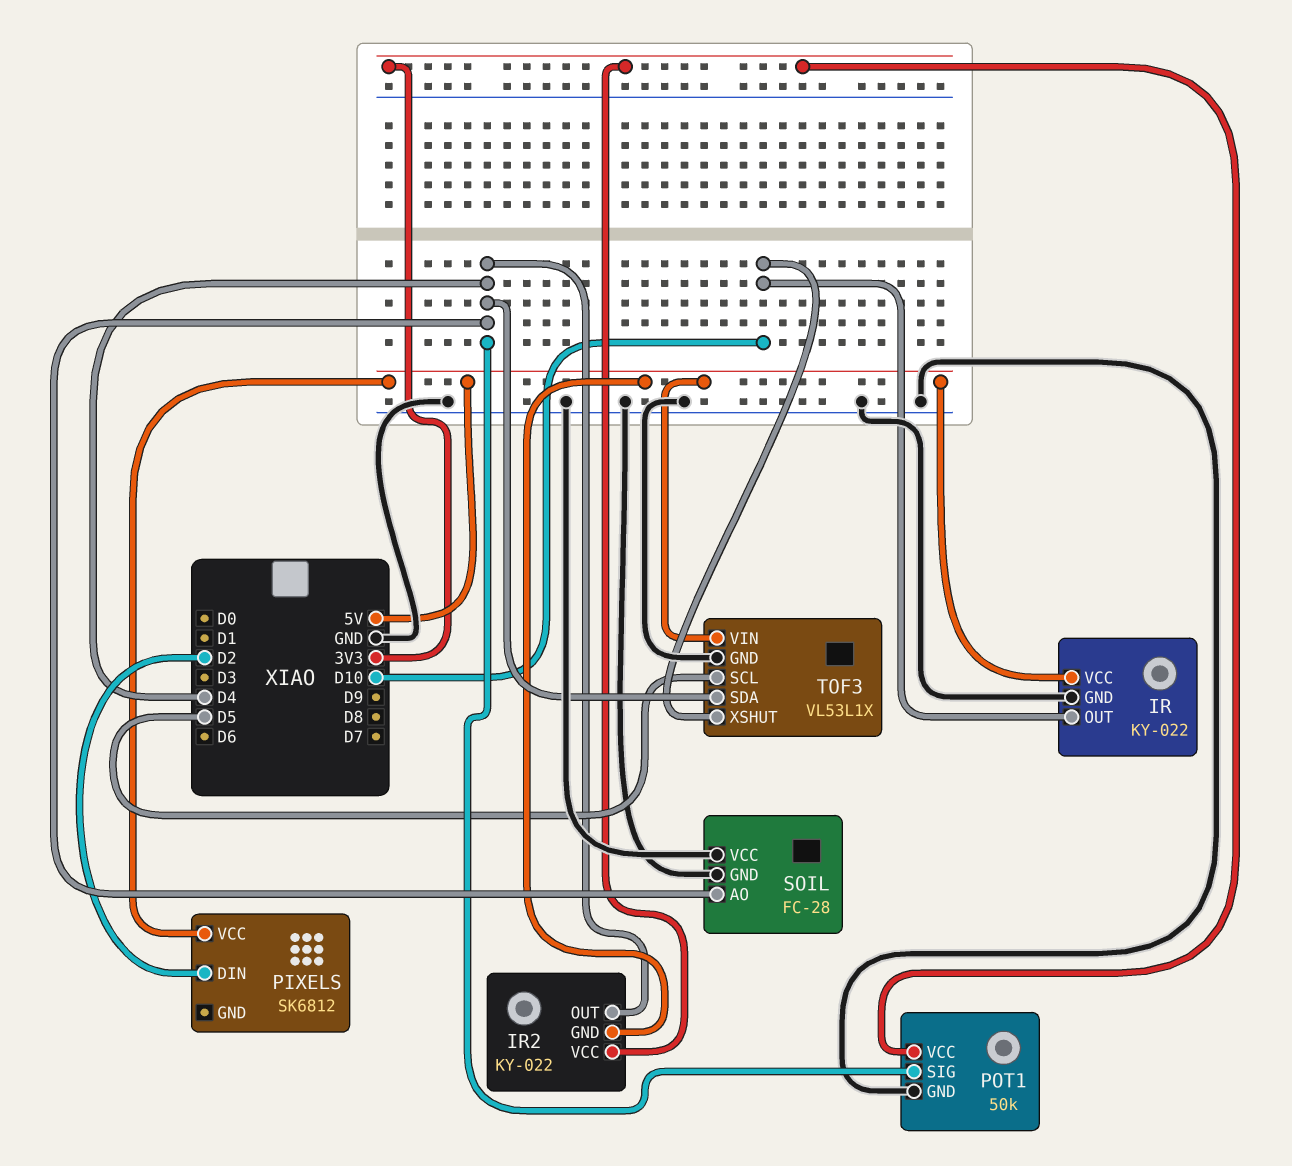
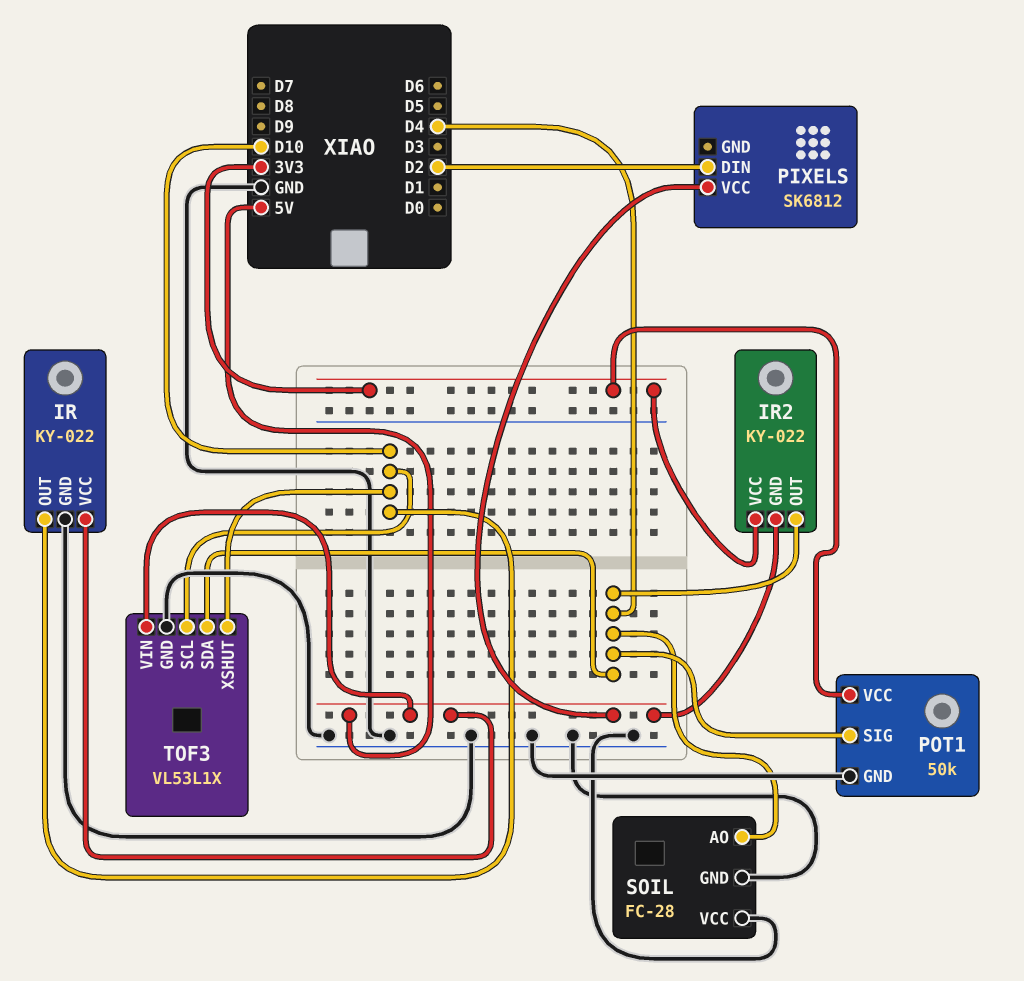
TOF3 pin SCL: D5 -> D10

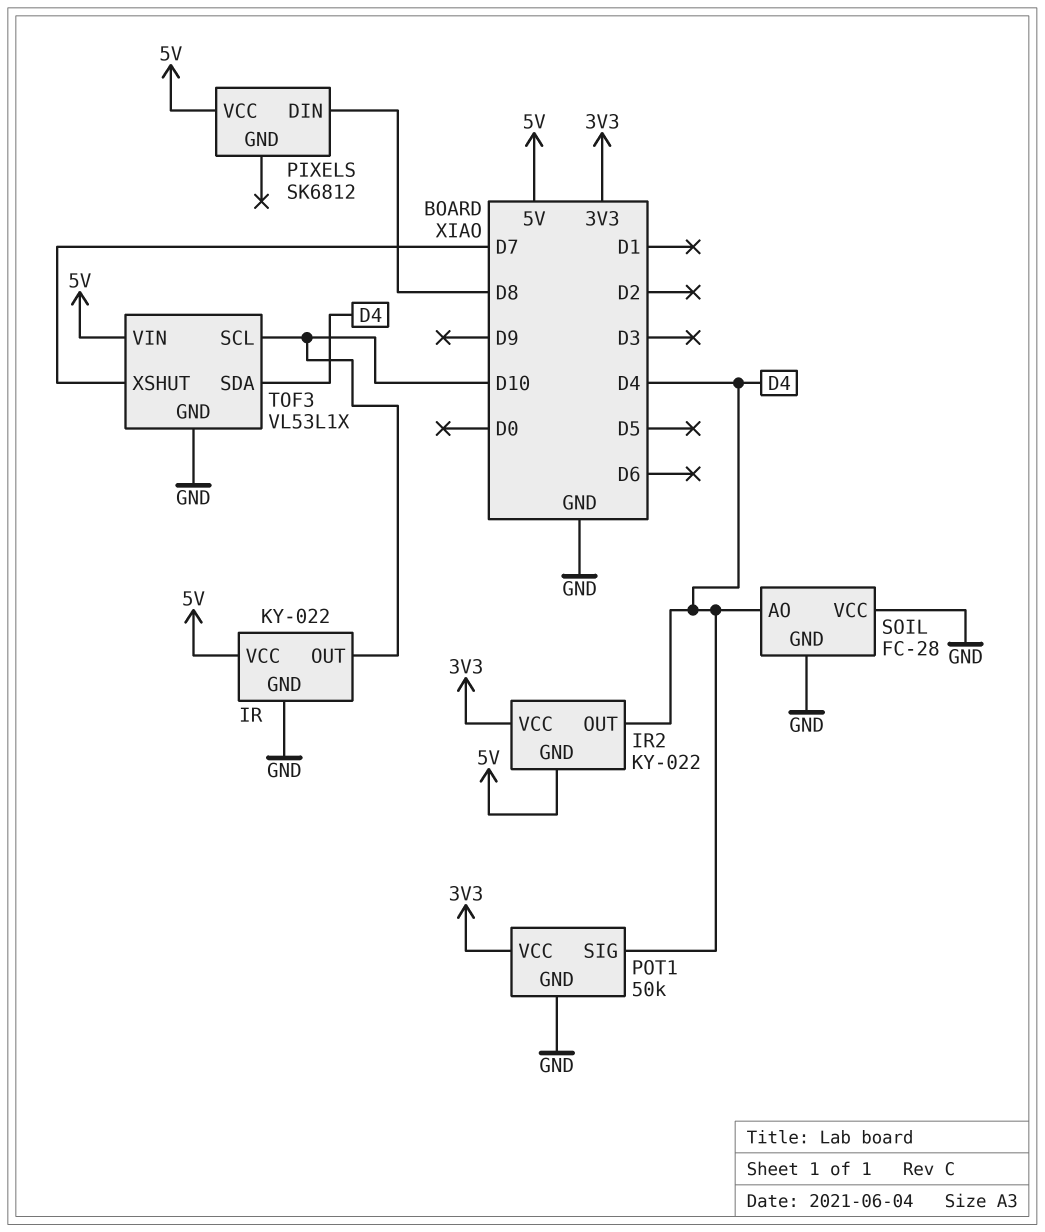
PIXELS pin DIN: D2 -> D8
TOF3 pin XSHUT: D10 -> D7

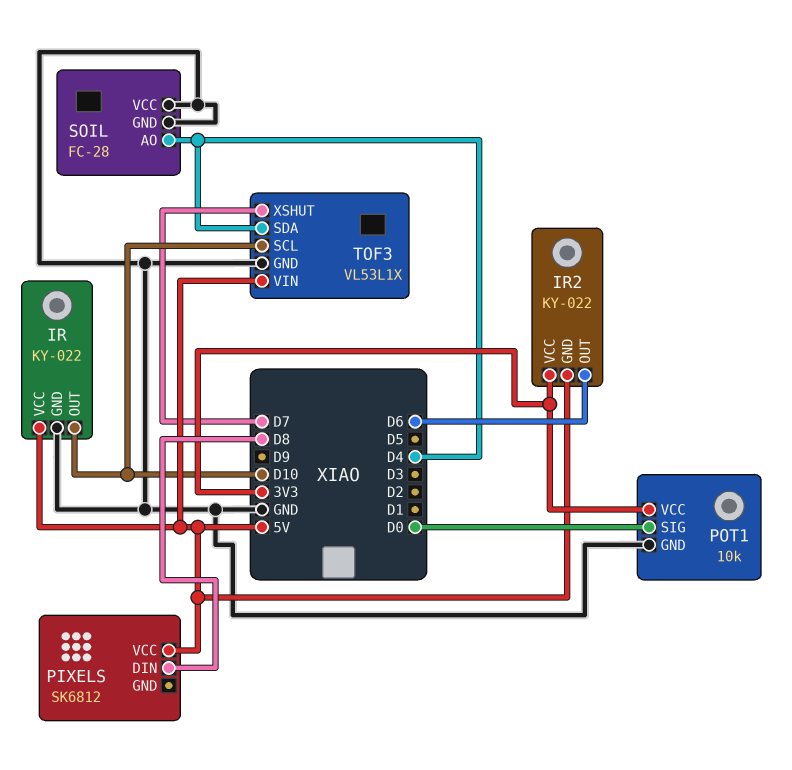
IR2 pin OUT: D4 -> D6
POT1: 50k -> 10k
POT1 pin SIG: D4 -> D0

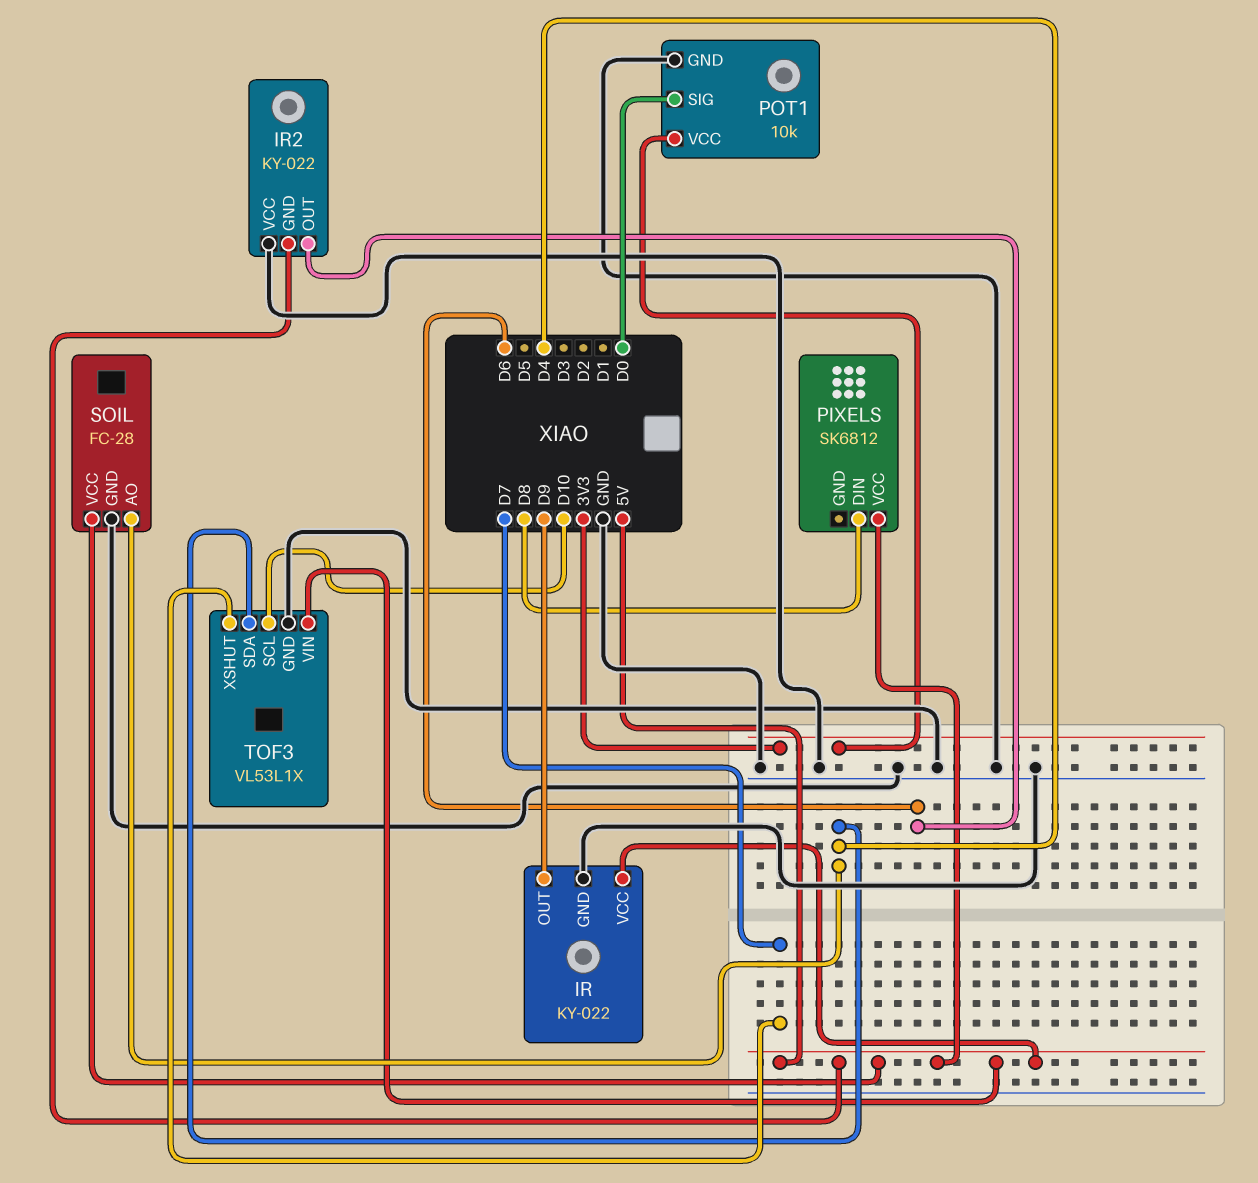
IR pin OUT: D10 -> D9
IR2 pin VCC: 3V3 -> GND
SOIL pin VCC: GND -> 5V

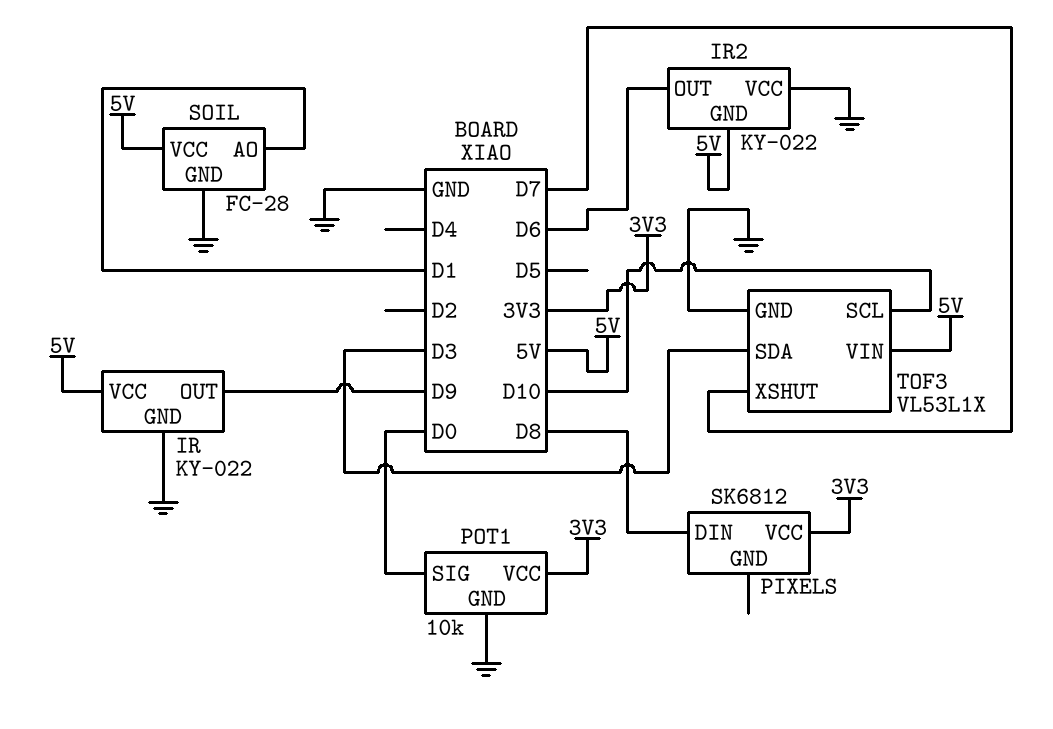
PIXELS pin VCC: 5V -> 3V3
SOIL pin AO: D4 -> D1
TOF3 pin SDA: D4 -> D3

